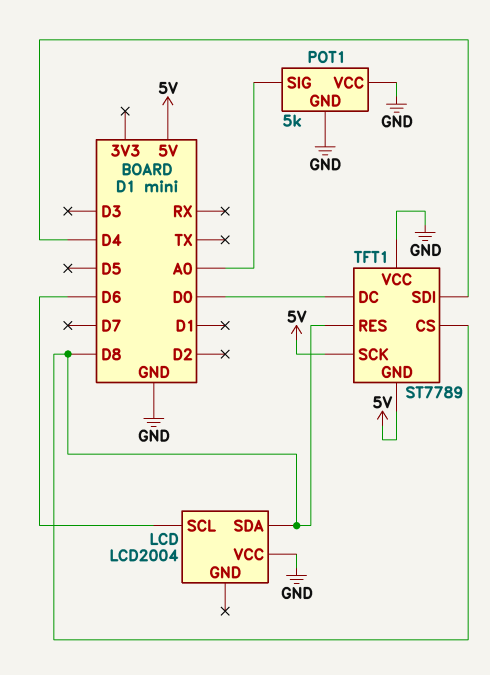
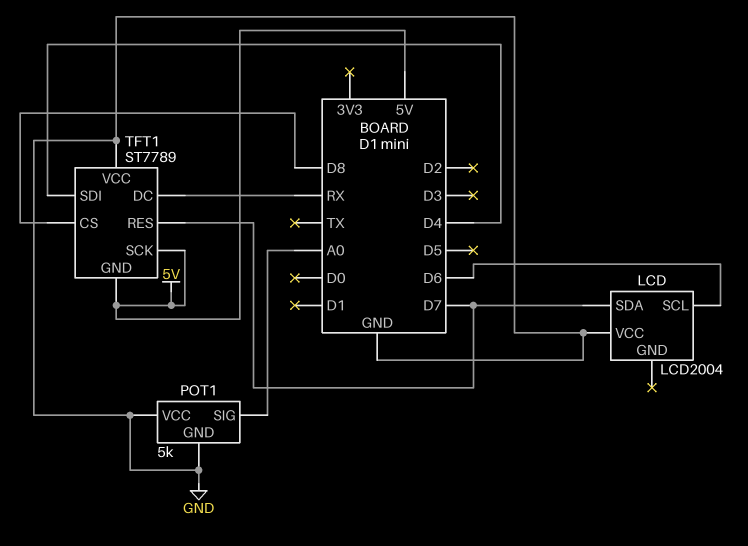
LCD pin SDA: D8 -> D7
TFT1 pin DC: D0 -> RX
TFT1 pin RES: D8 -> D7

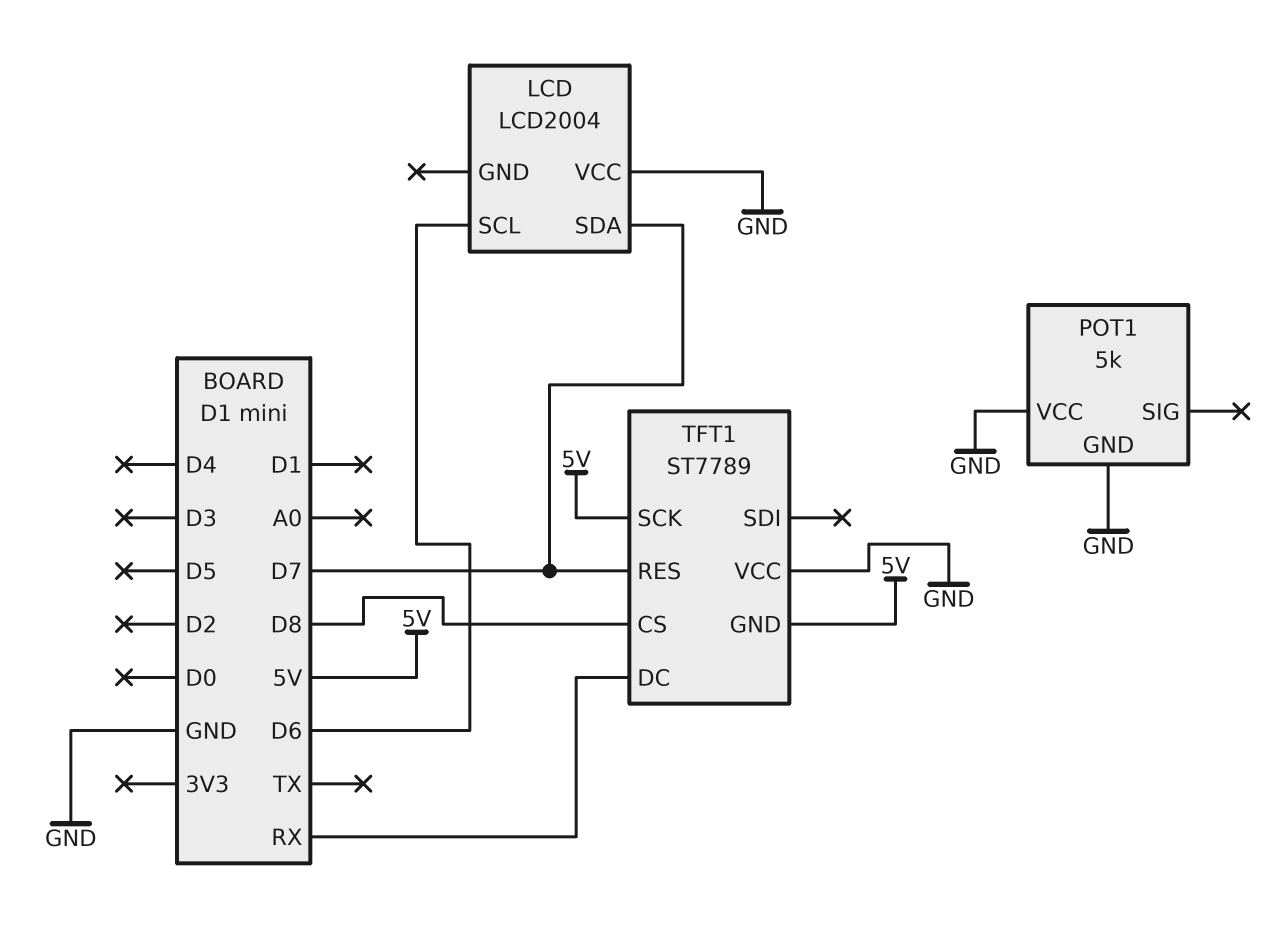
POT1 pin SIG: A0 -> none
TFT1 pin SDI: D4 -> none

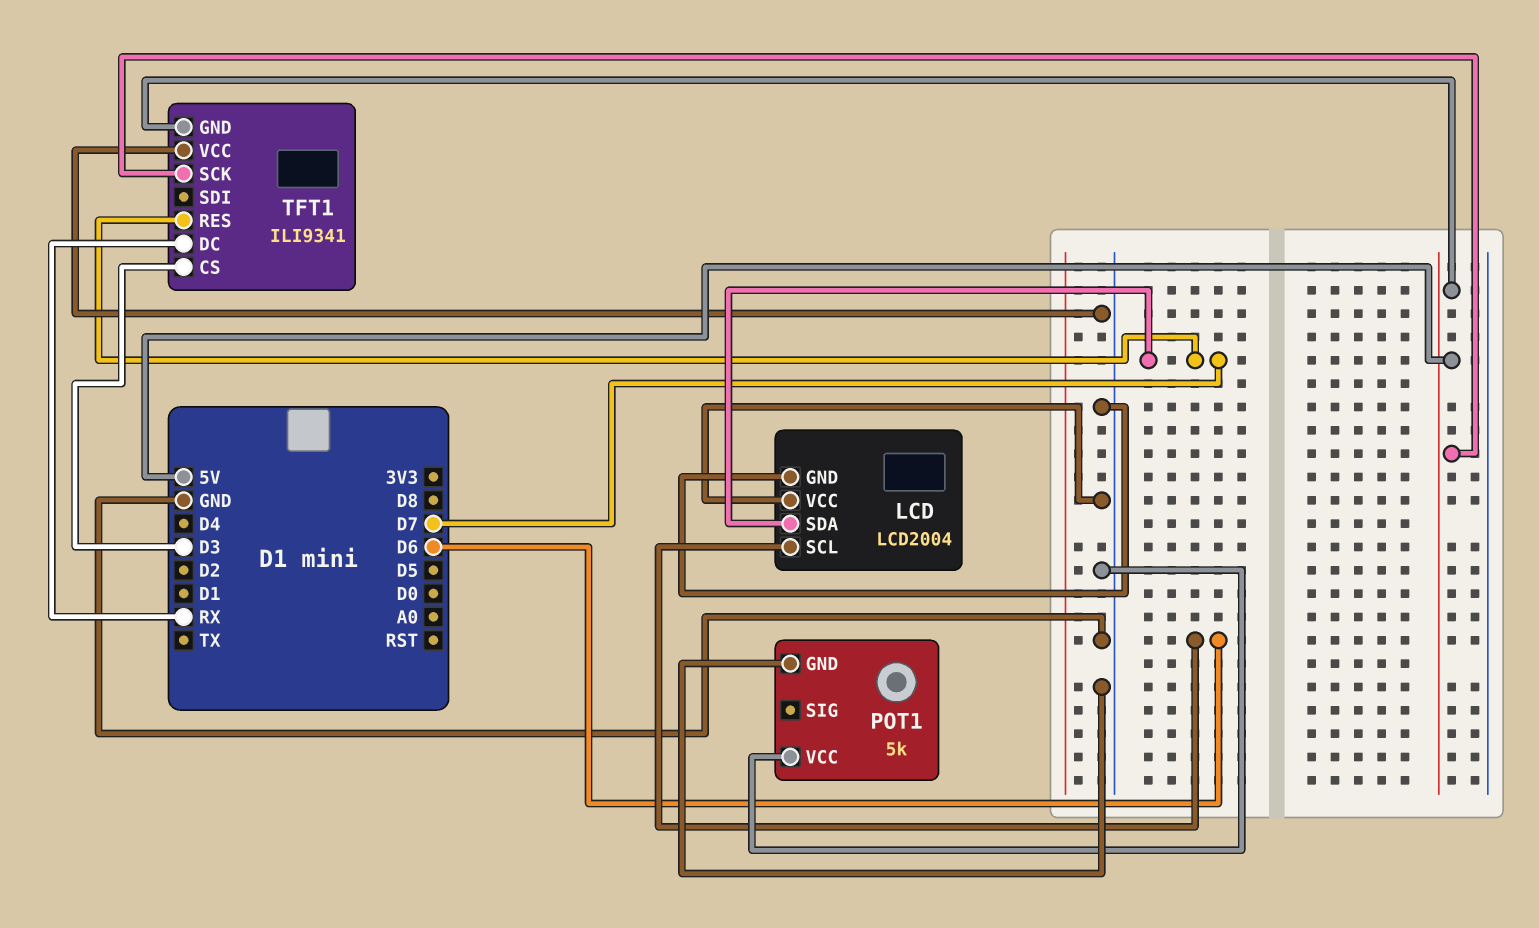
LCD pin GND: none -> GND
TFT1: ST7789 -> ILI9341
TFT1 pin CS: D8 -> D3

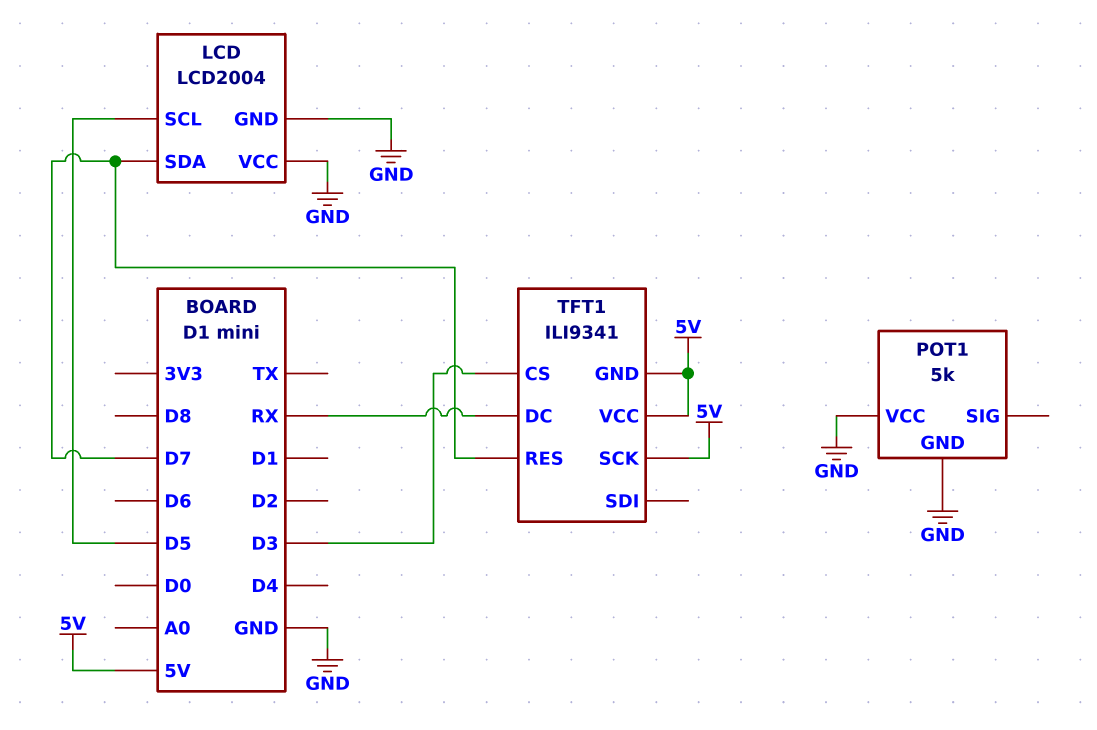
LCD pin SCL: D6 -> D5
TFT1 pin VCC: GND -> 5V

